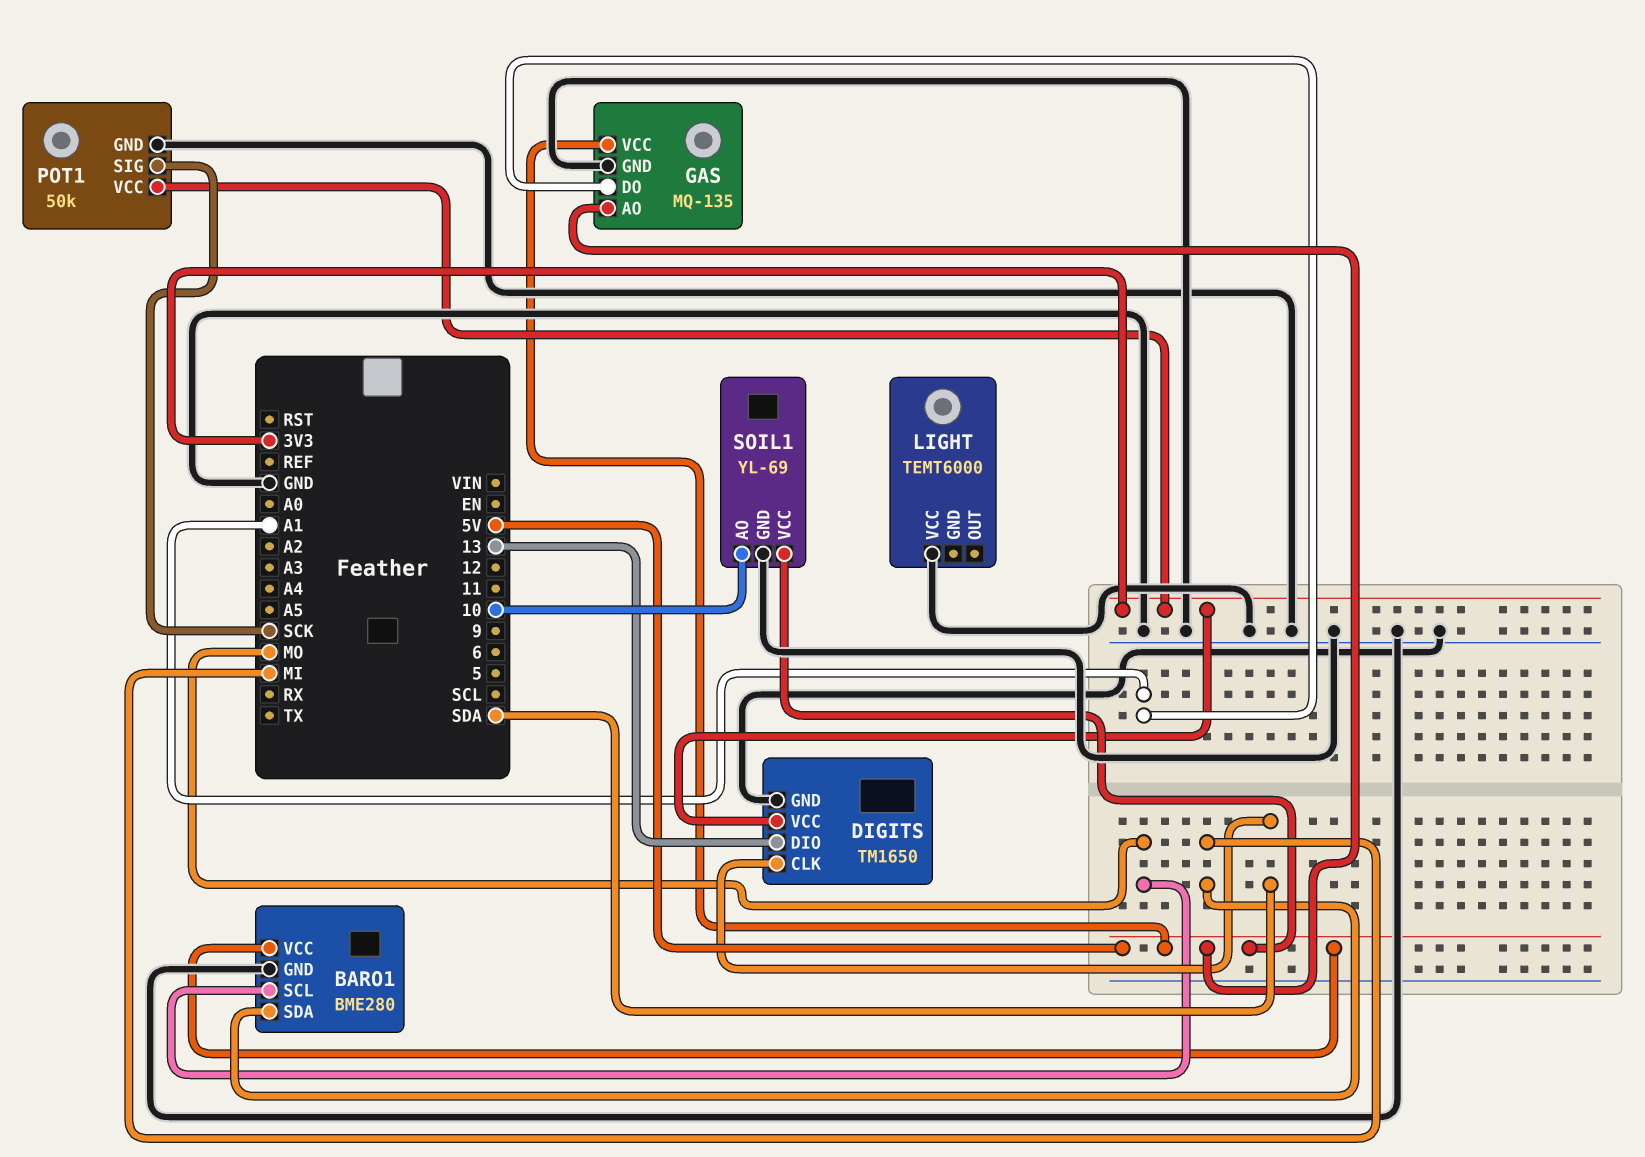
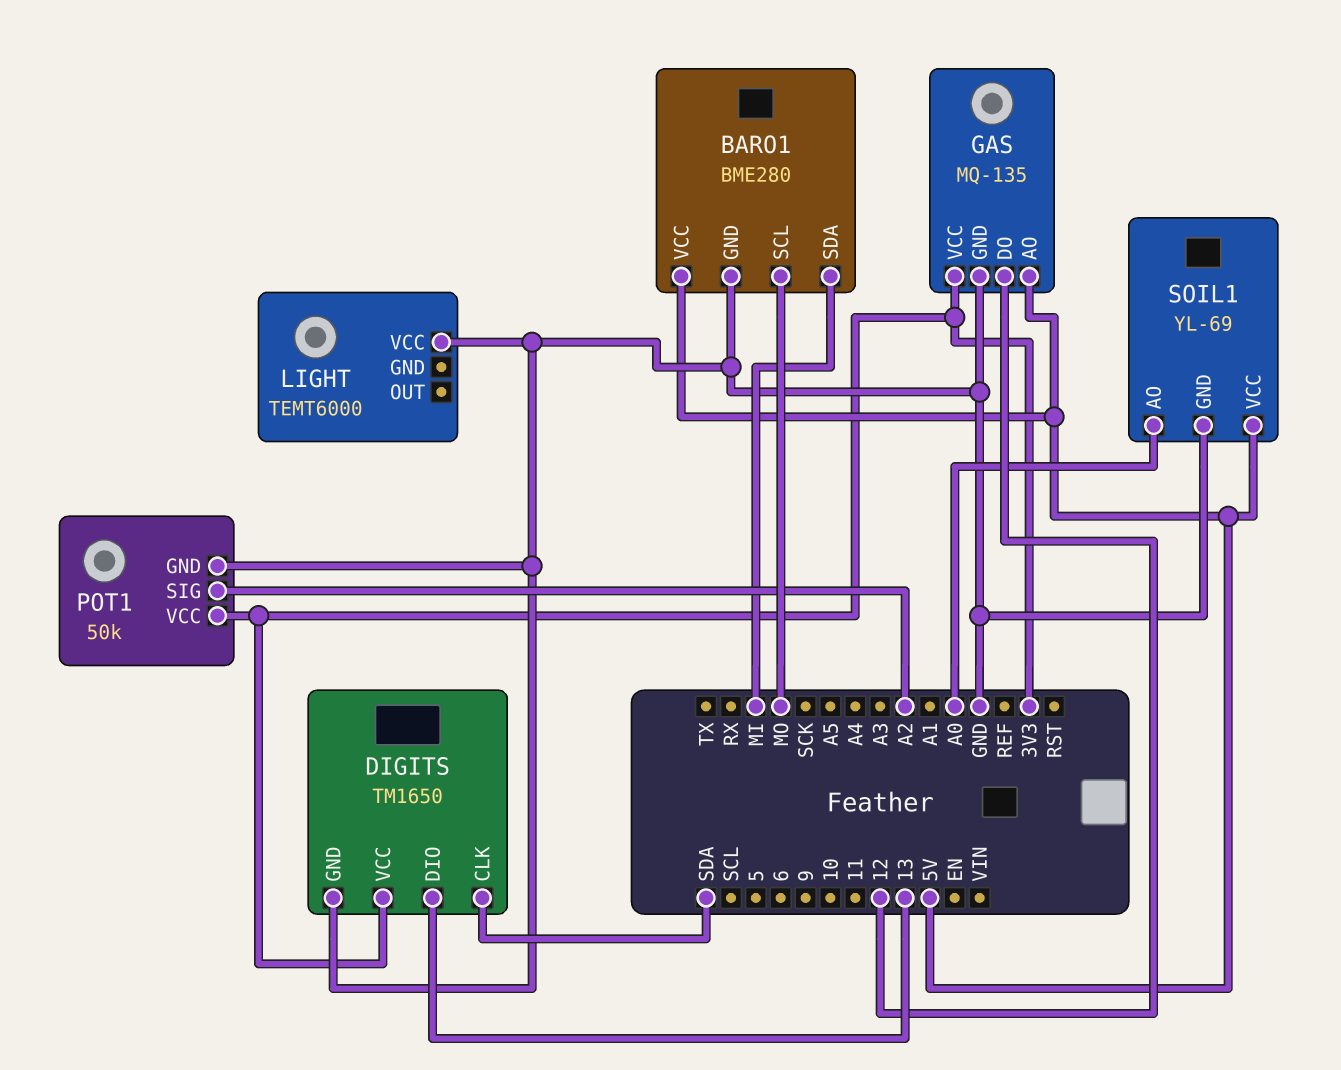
GAS pin DO: A1 -> 12
GAS pin VCC: 5V -> 3V3
POT1 pin SIG: SCK -> A2
SOIL1 pin AO: 10 -> A0

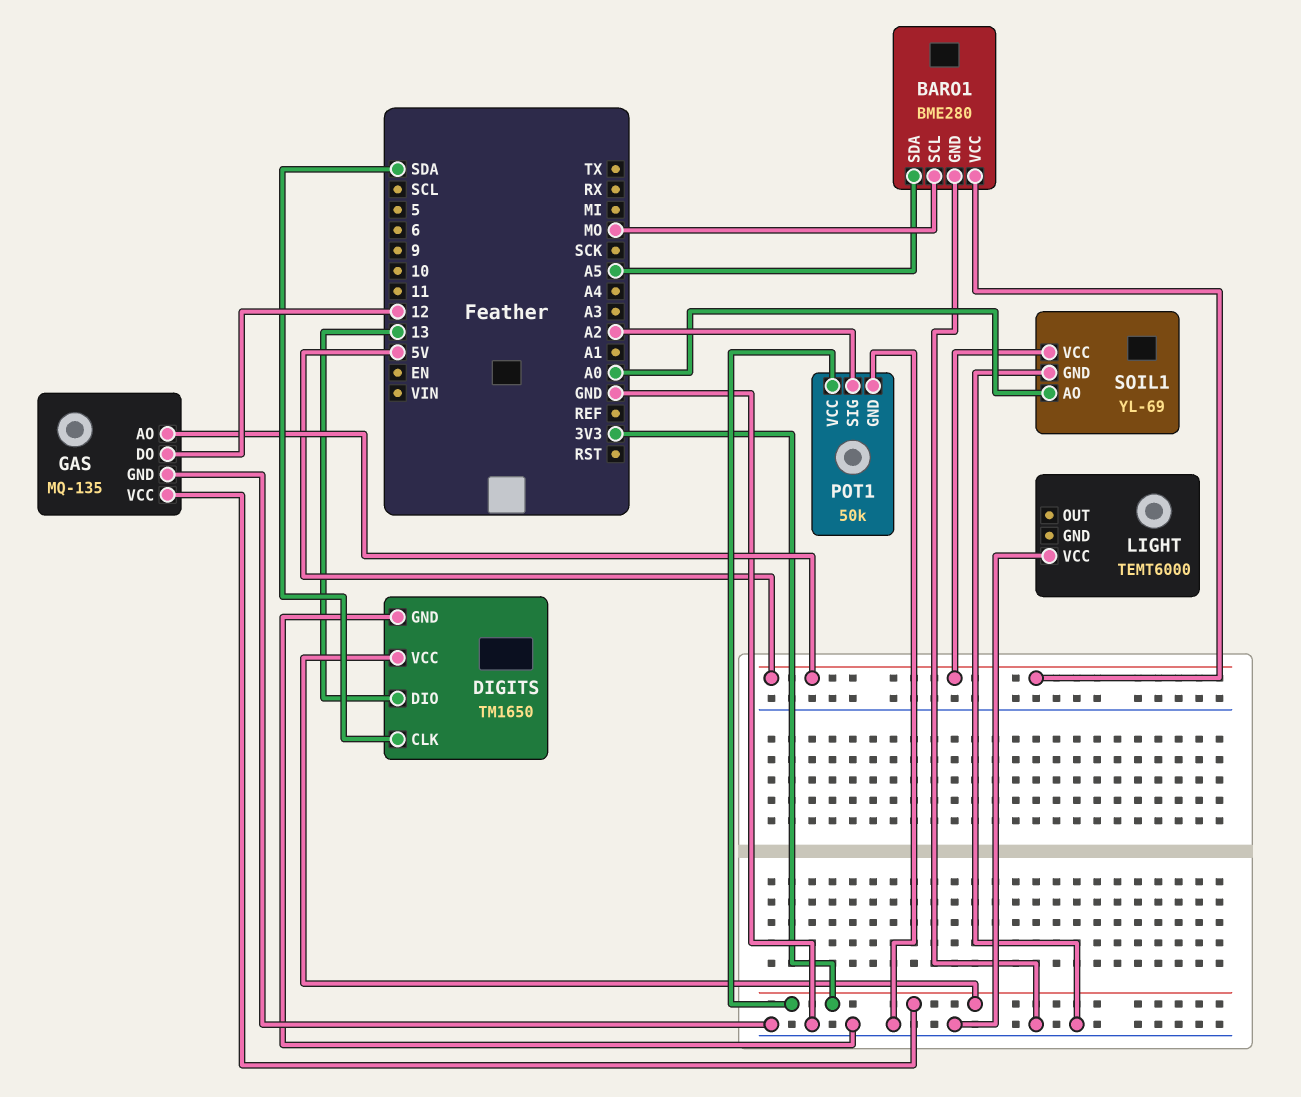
BARO1 pin SDA: MI -> A5

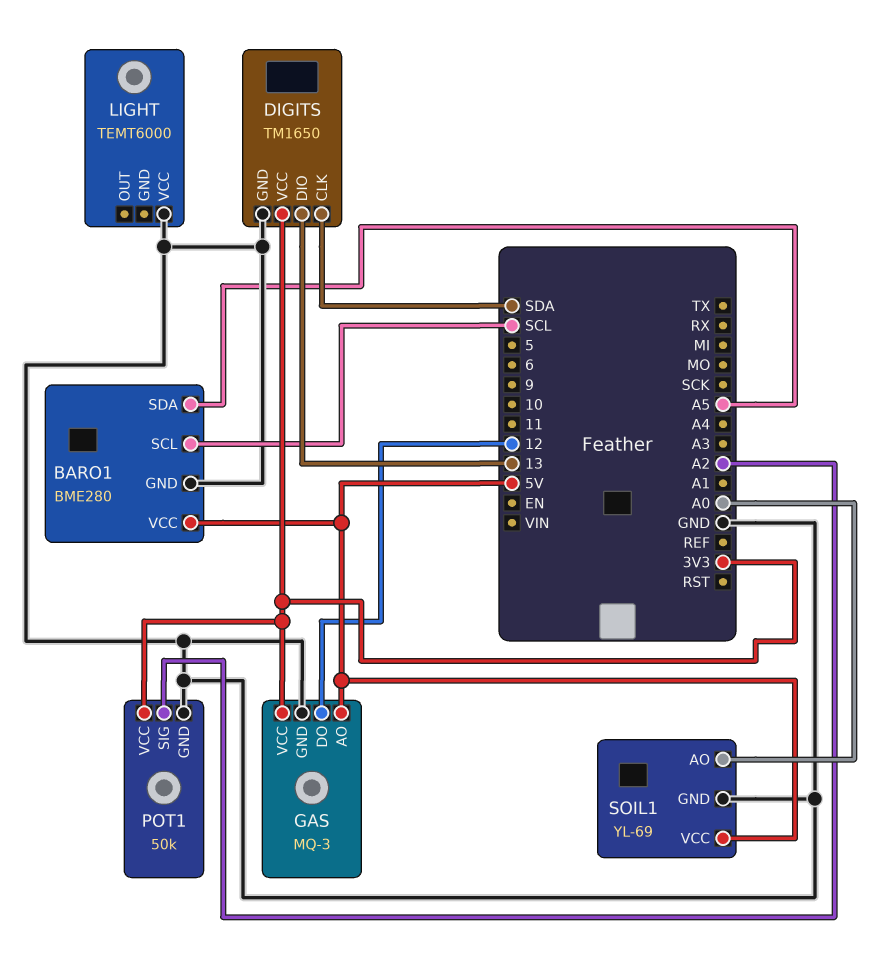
BARO1 pin SCL: MO -> SCL
GAS: MQ-135 -> MQ-3

